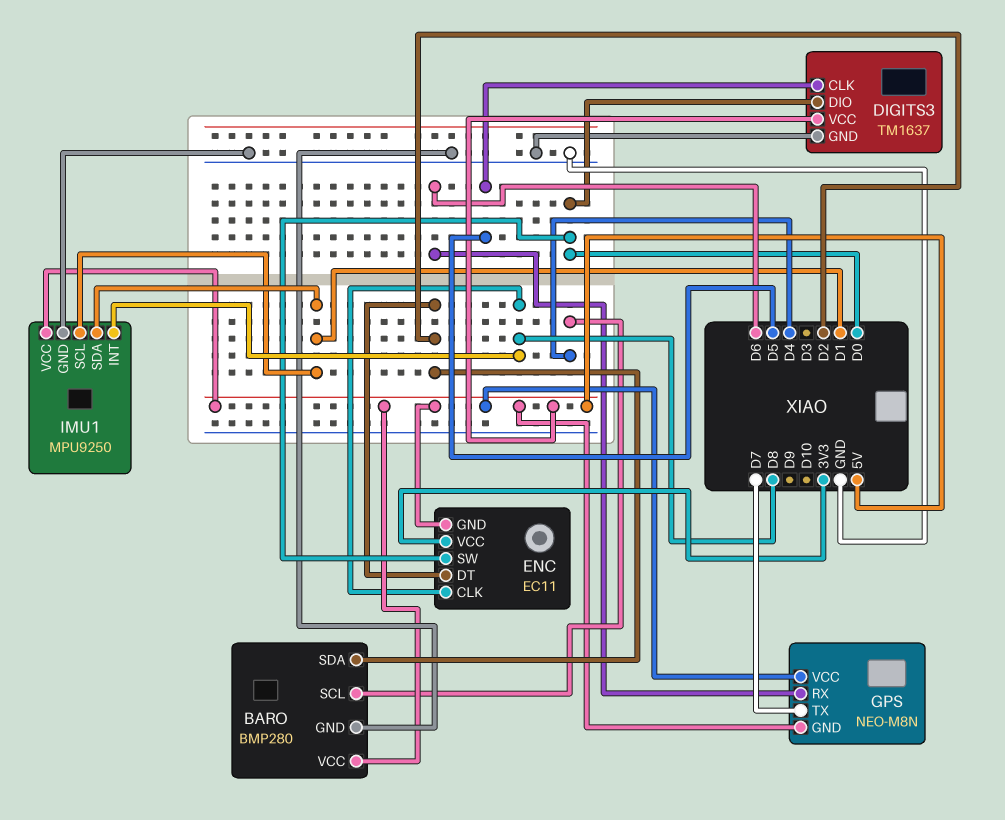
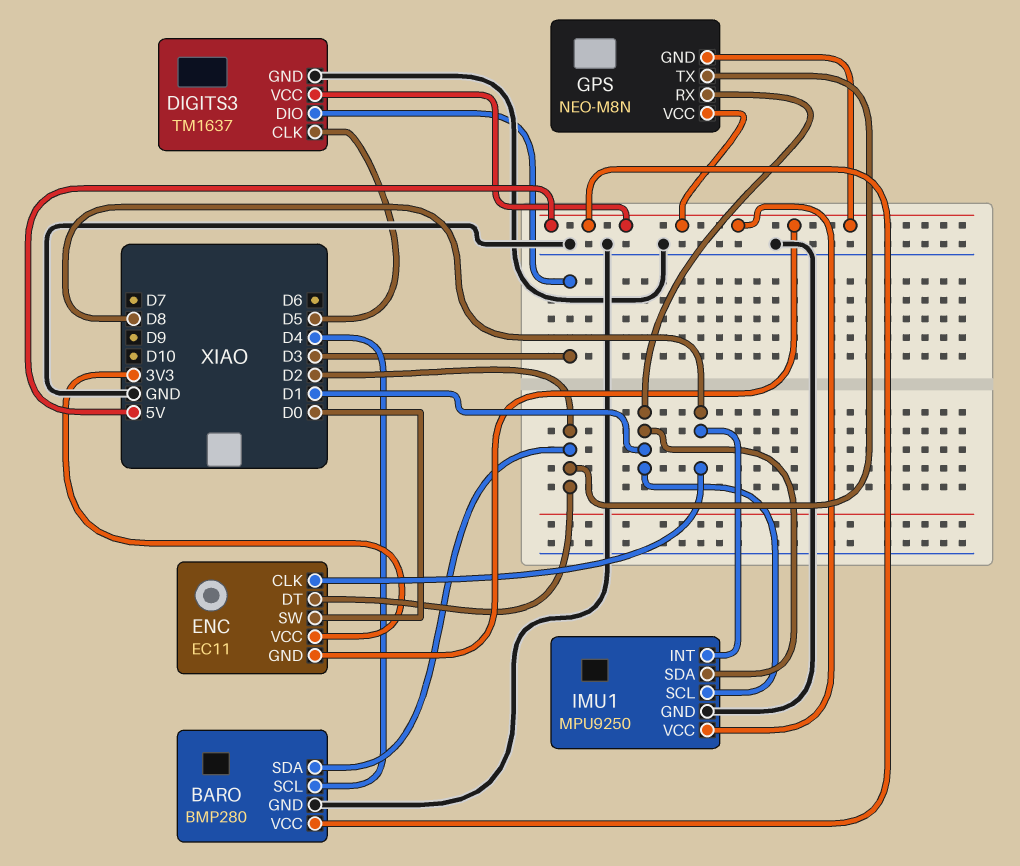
DIGITS3 pin DIO: D0 -> D3
GPS pin RX: D6 -> D1
GPS pin TX: D7 -> D2

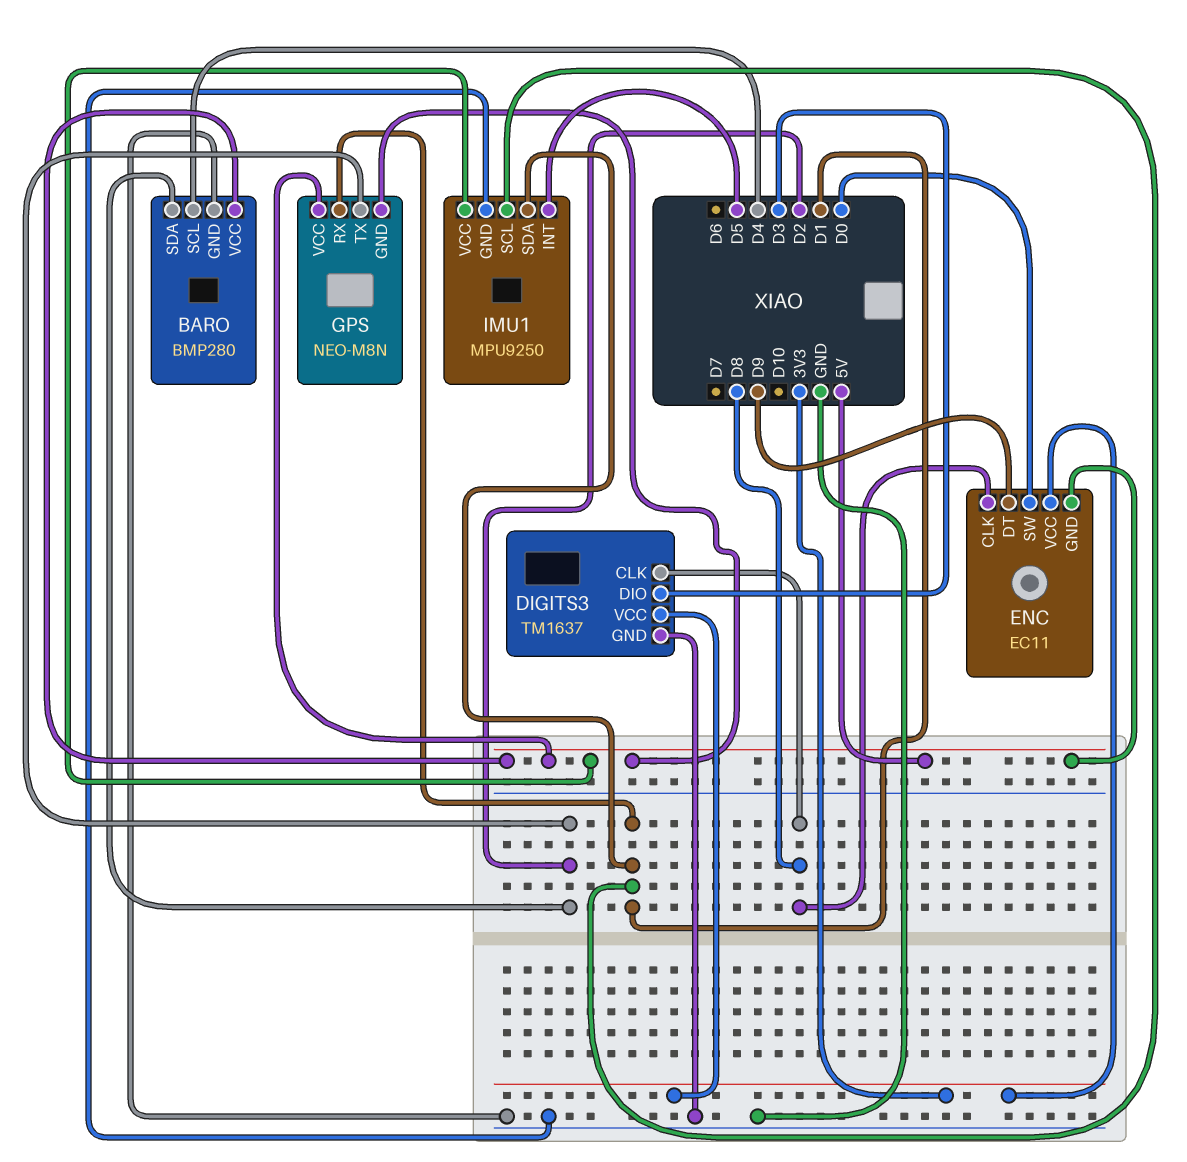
DIGITS3 pin CLK: D5 -> D8
DIGITS3 pin VCC: 5V -> 3V3
ENC pin DT: D2 -> D9
IMU1 pin INT: D8 -> D5

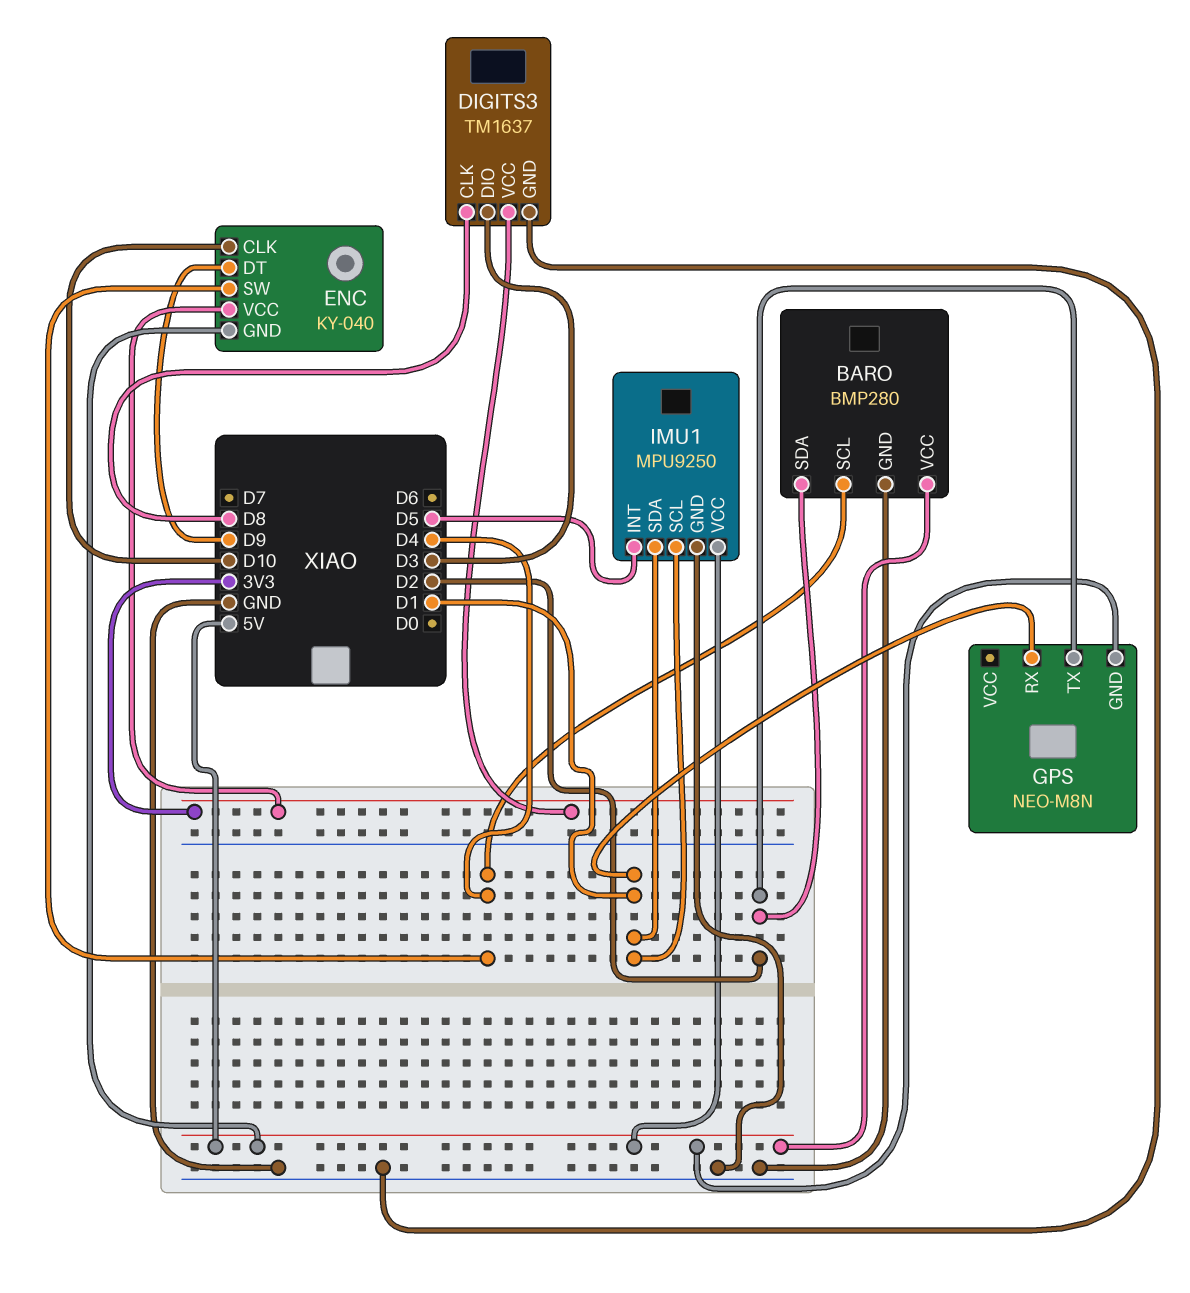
ENC: EC11 -> KY-040
ENC pin CLK: D8 -> D10
ENC pin SW: D0 -> D4
GPS pin VCC: 5V -> none

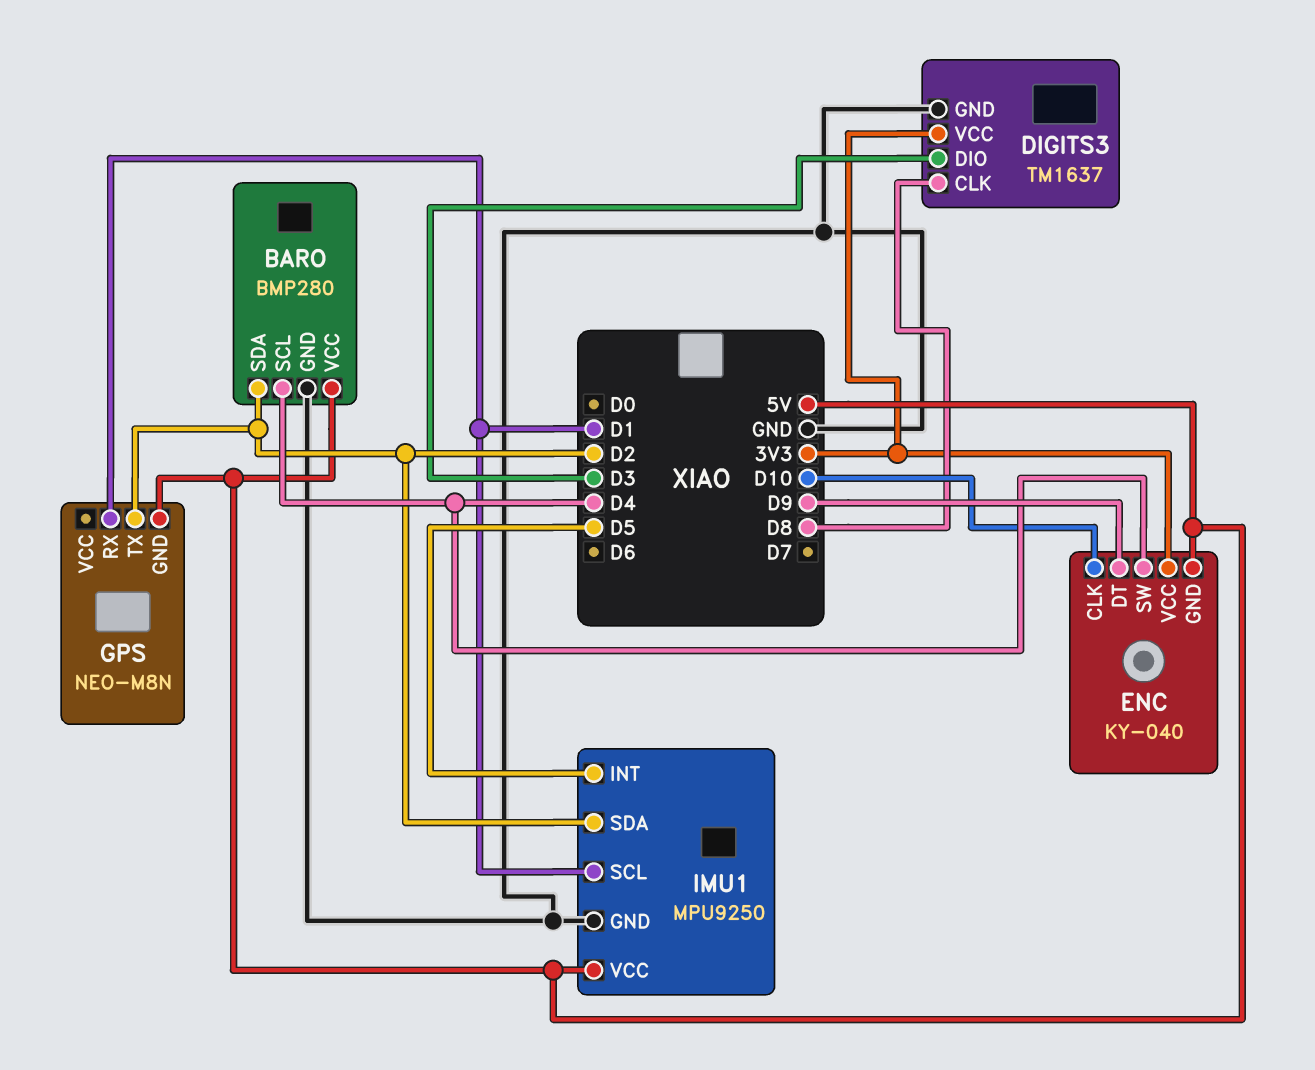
IMU1 pin SDA: D1 -> D2

